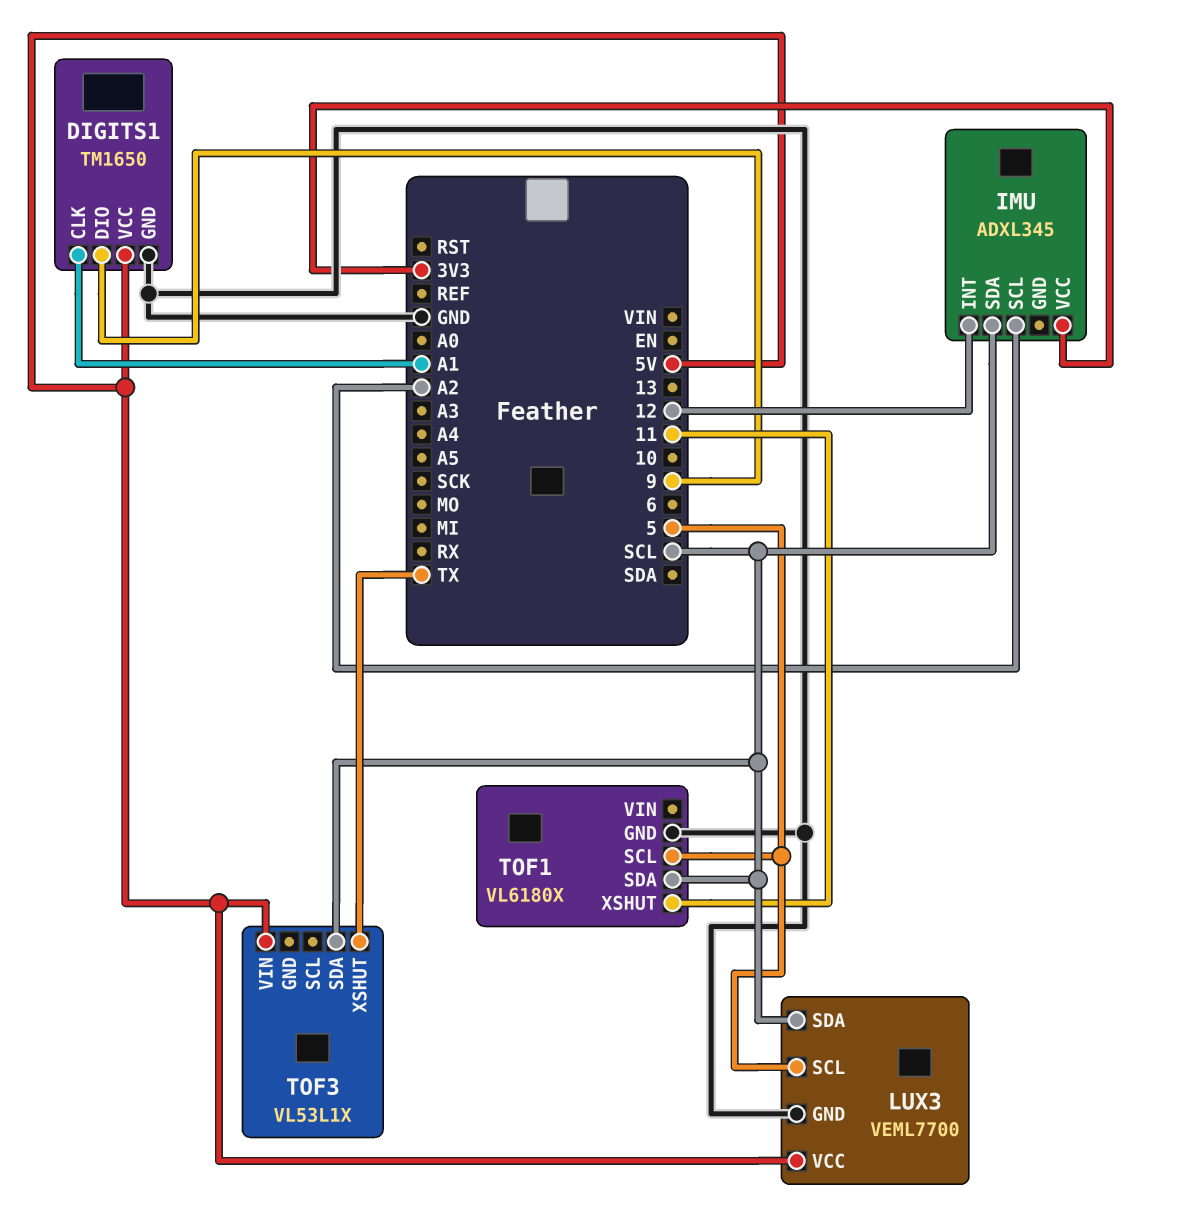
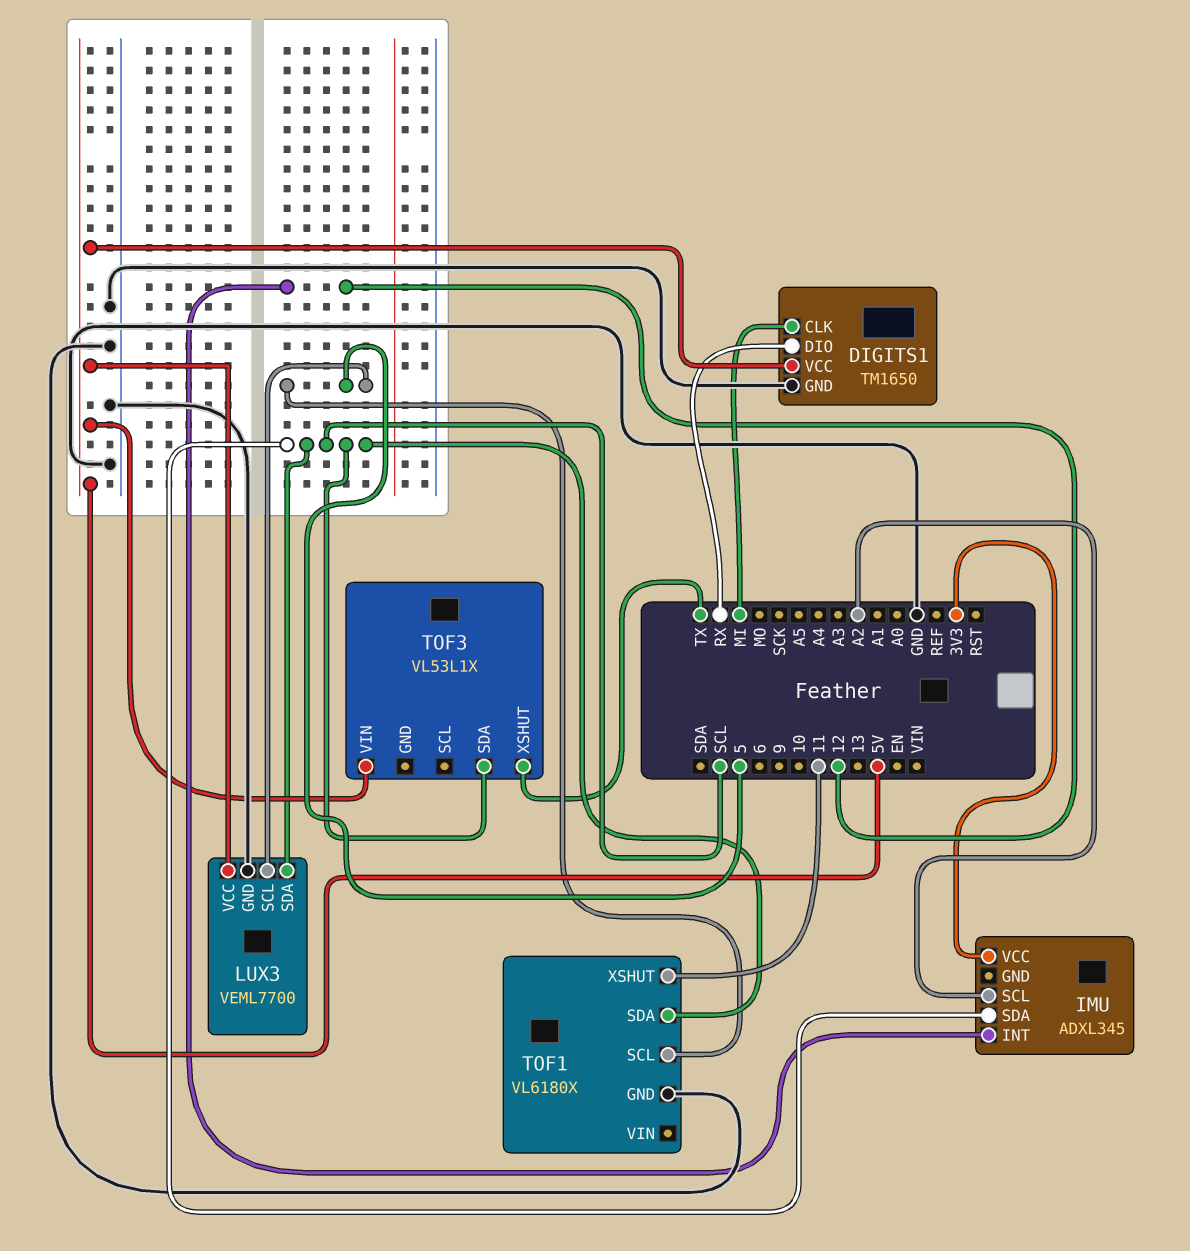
DIGITS1 pin CLK: A1 -> MI
DIGITS1 pin DIO: 9 -> RX

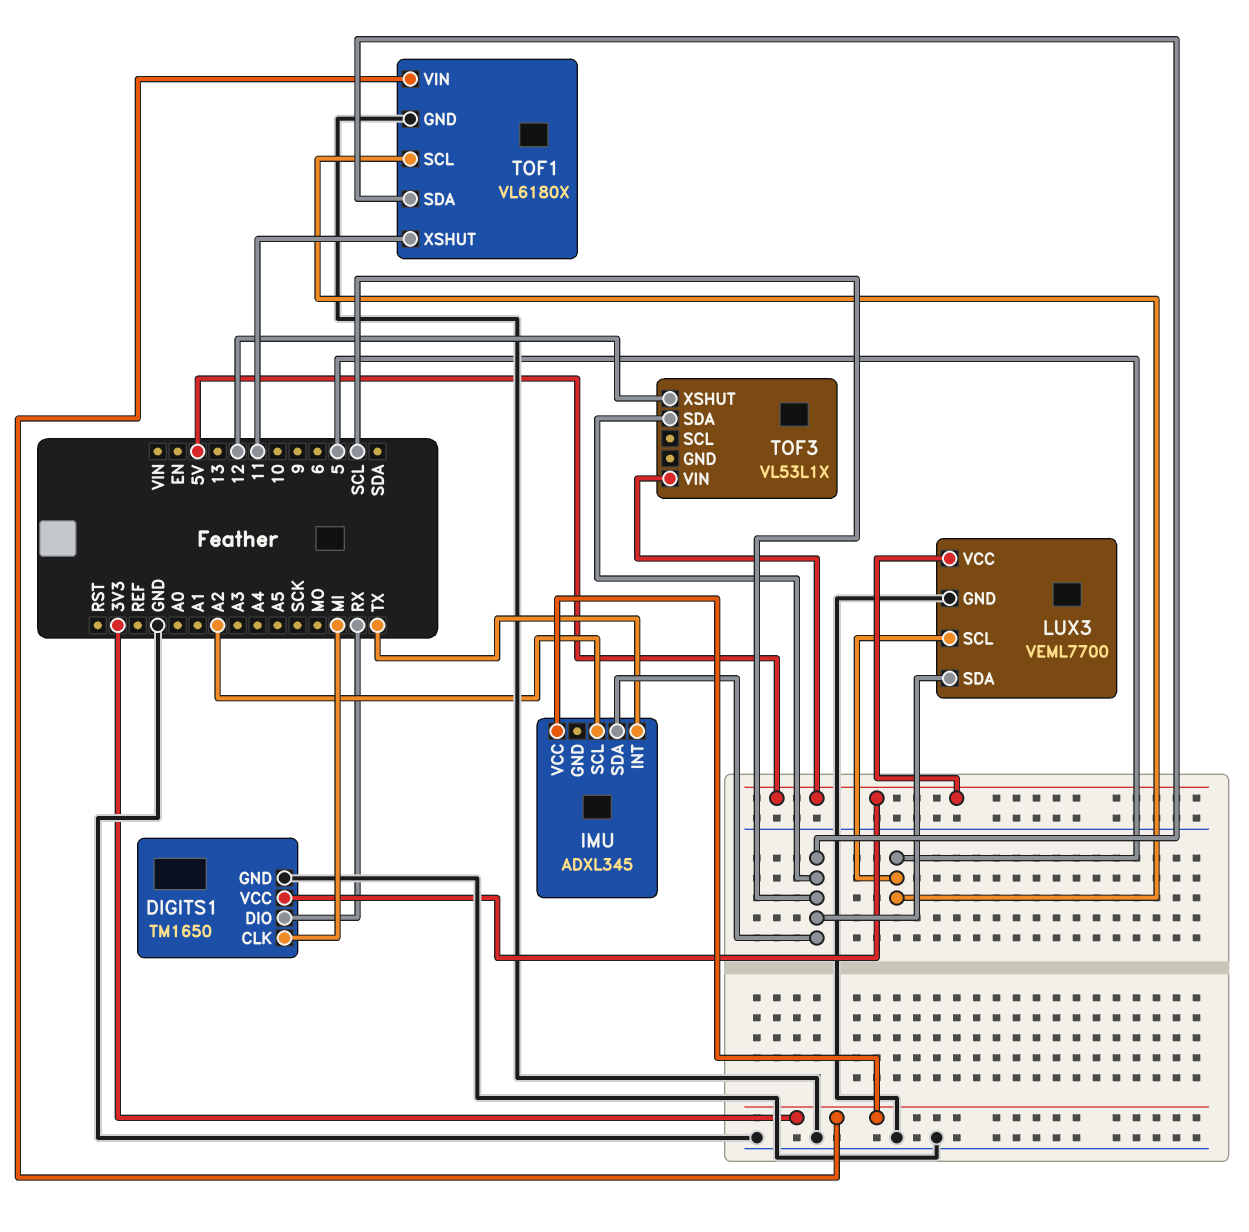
IMU pin INT: 12 -> TX
TOF1 pin VIN: none -> 3V3
TOF3 pin XSHUT: TX -> 12

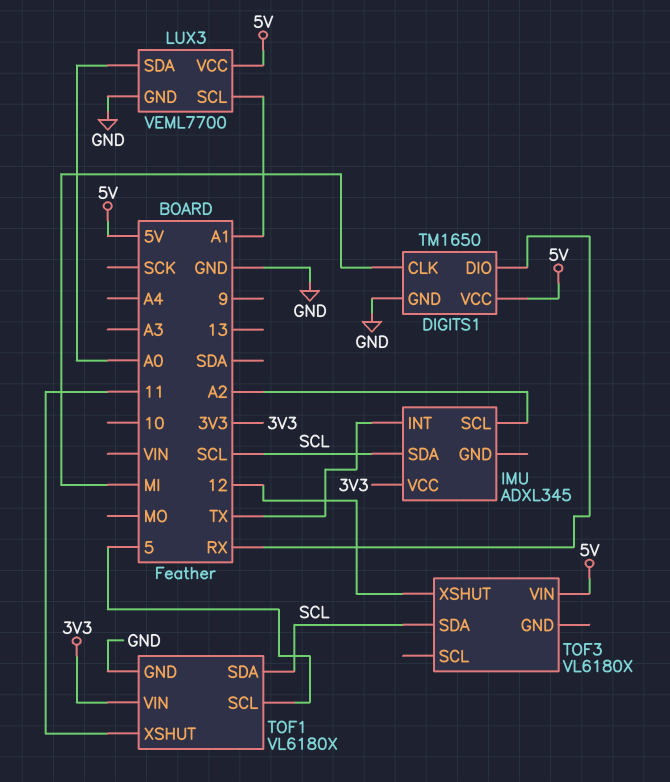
LUX3 pin SCL: 5 -> A1
LUX3 pin SDA: SCL -> A0
TOF3: VL53L1X -> VL6180X

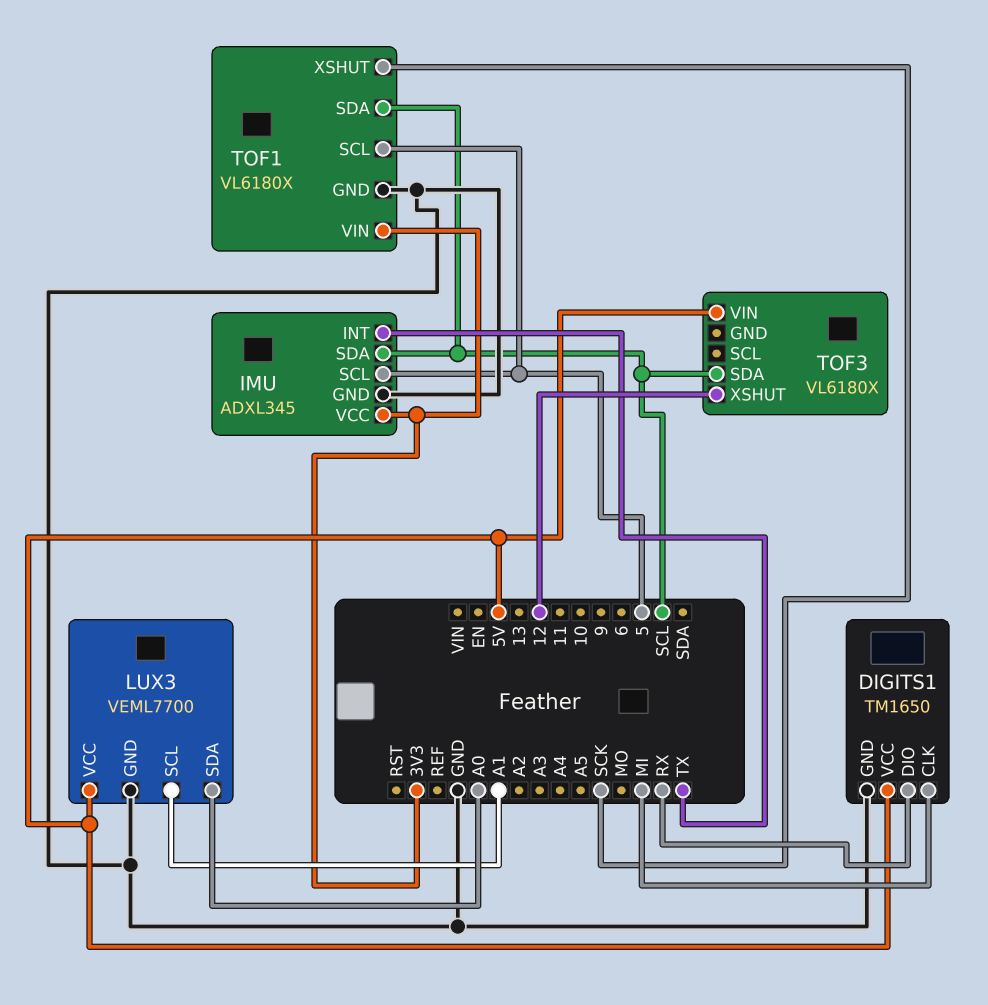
IMU pin GND: none -> GND
IMU pin SCL: A2 -> 5
TOF1 pin XSHUT: 11 -> SCK

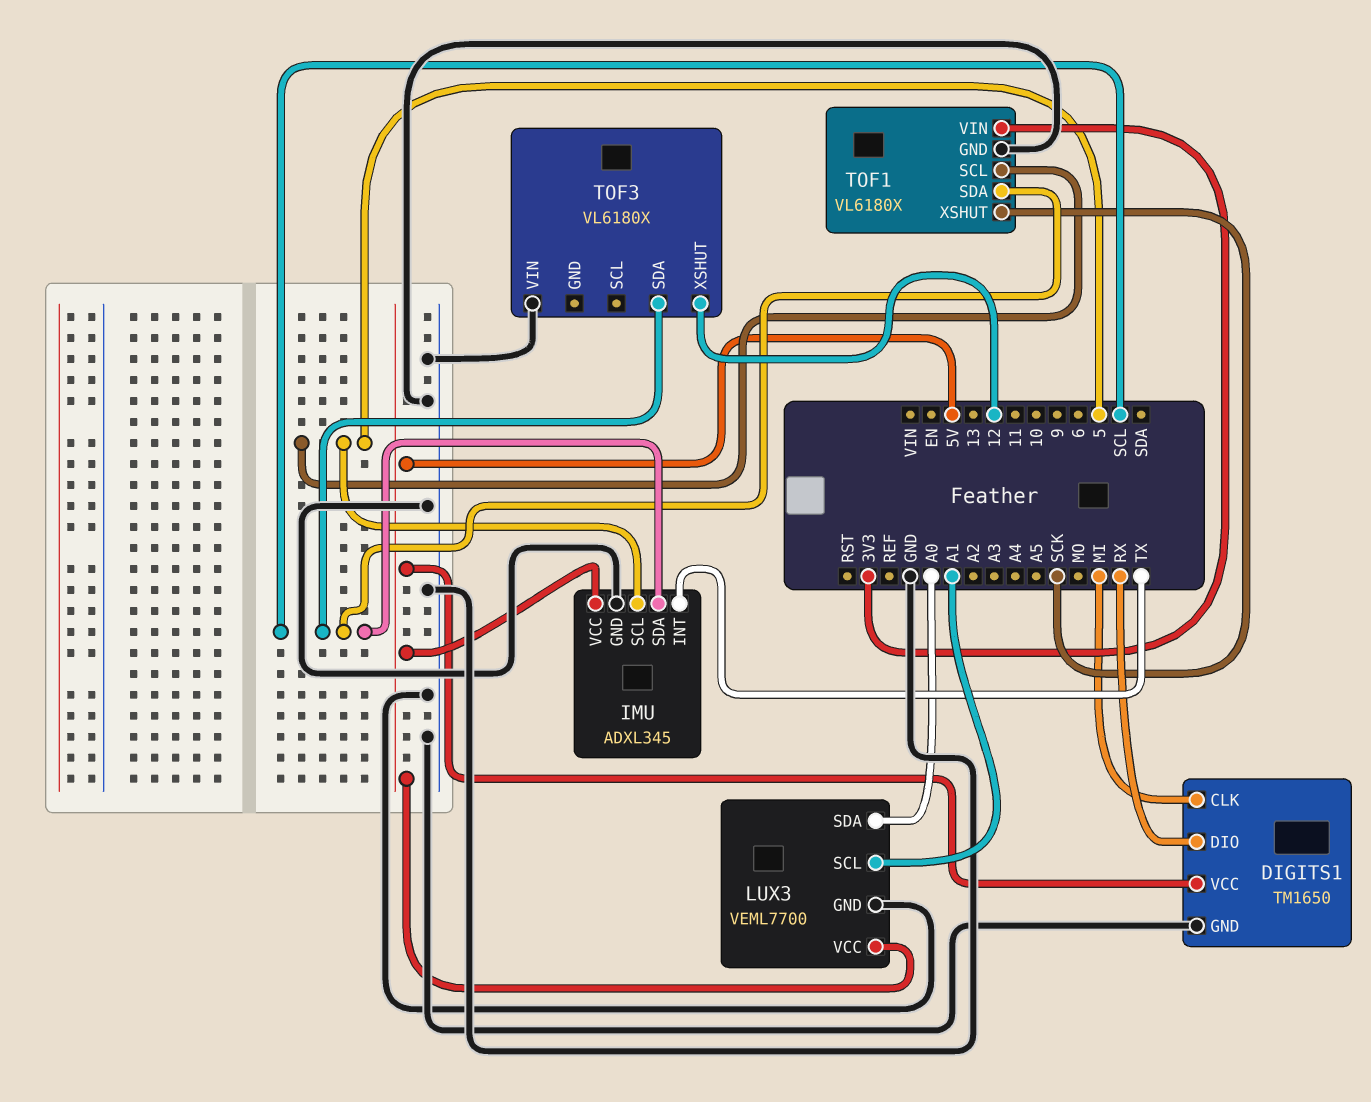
IMU pin VCC: 3V3 -> 5V
TOF3 pin VIN: 5V -> GND

